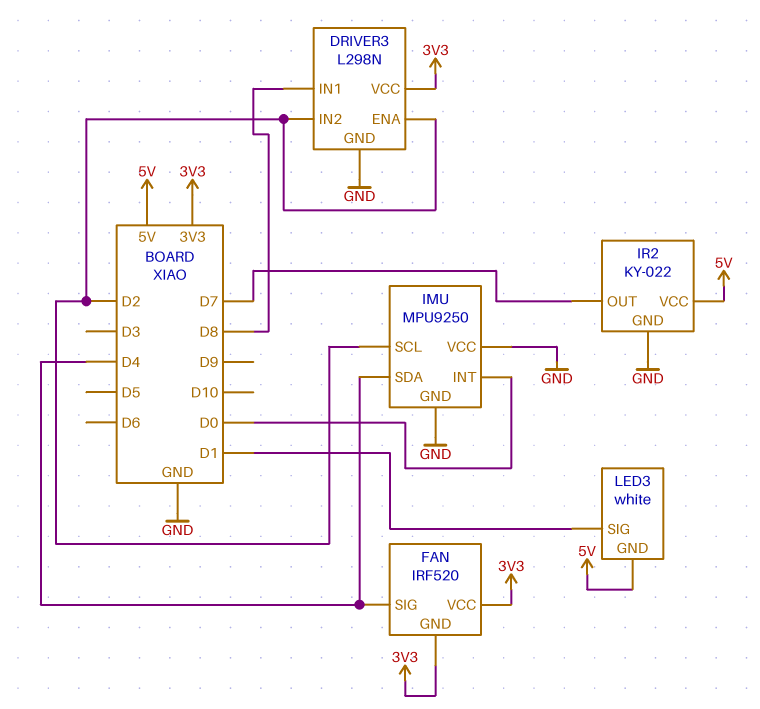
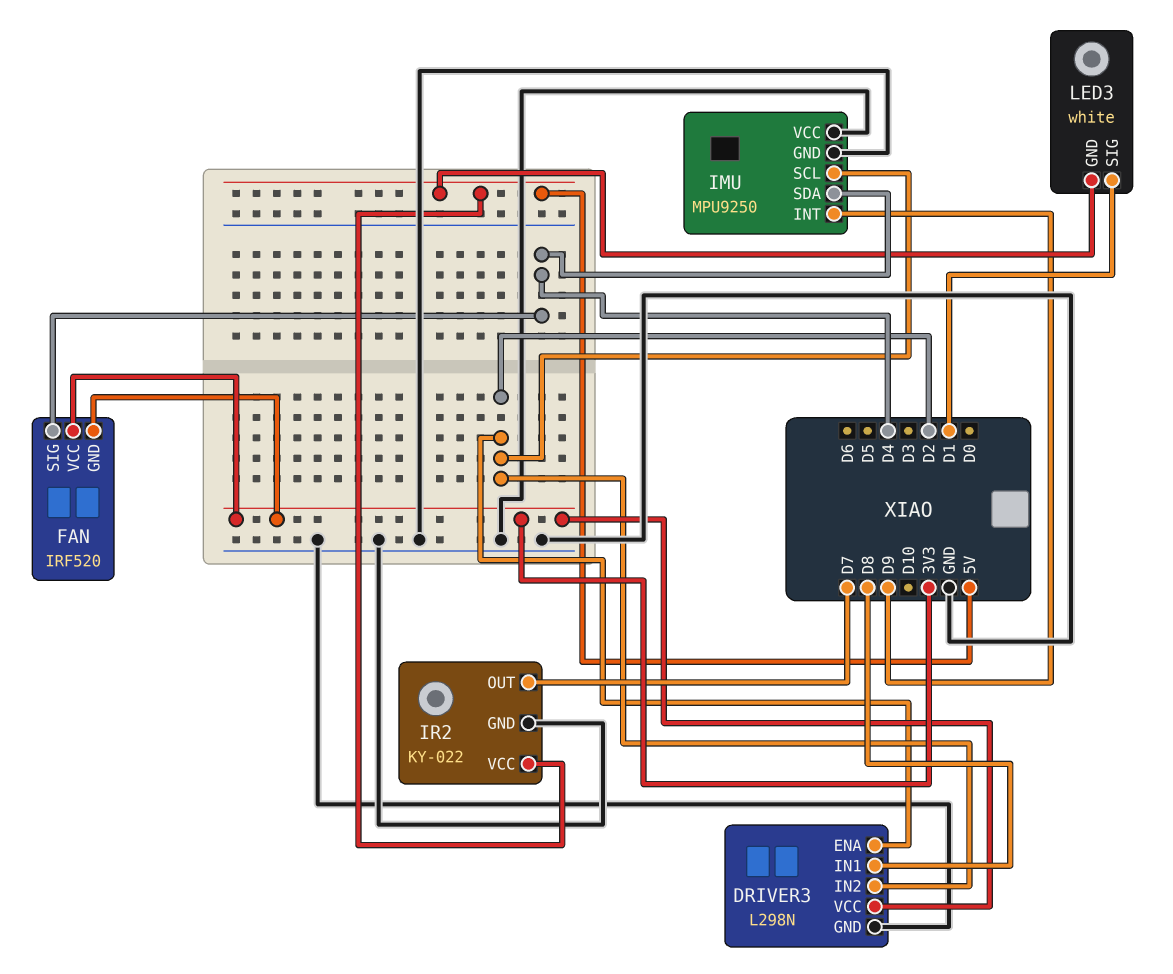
IMU pin INT: D0 -> D9

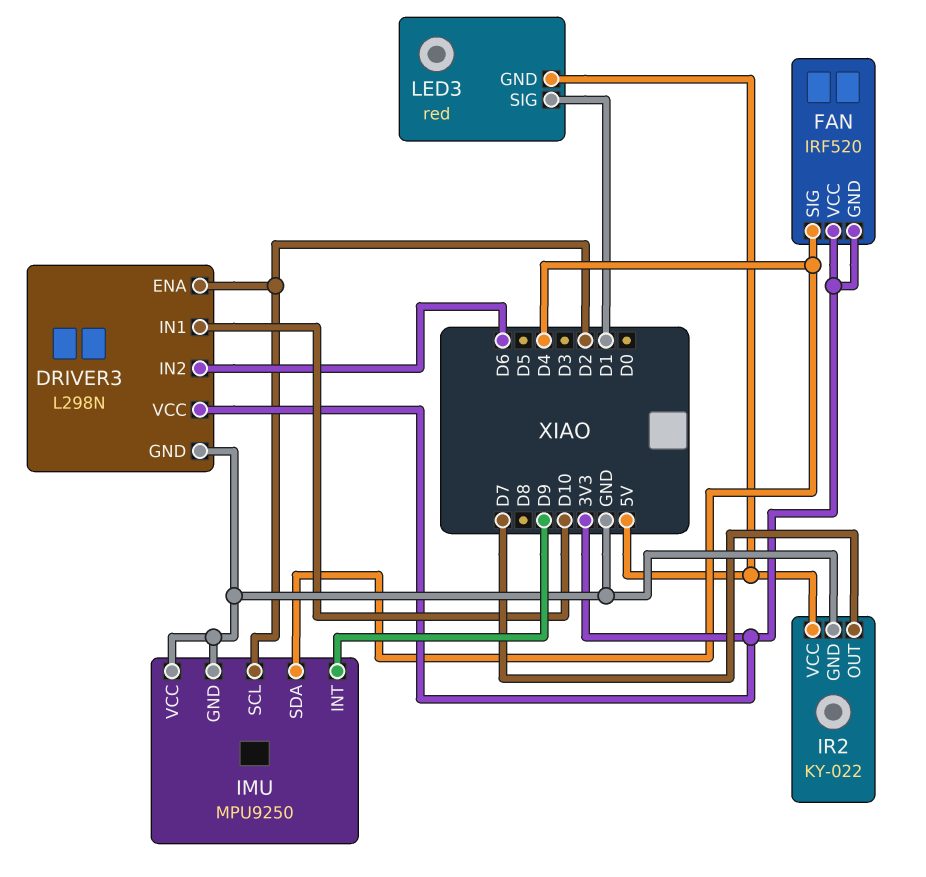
DRIVER3 pin IN1: D8 -> D10
DRIVER3 pin IN2: D2 -> D6
LED3: white -> red

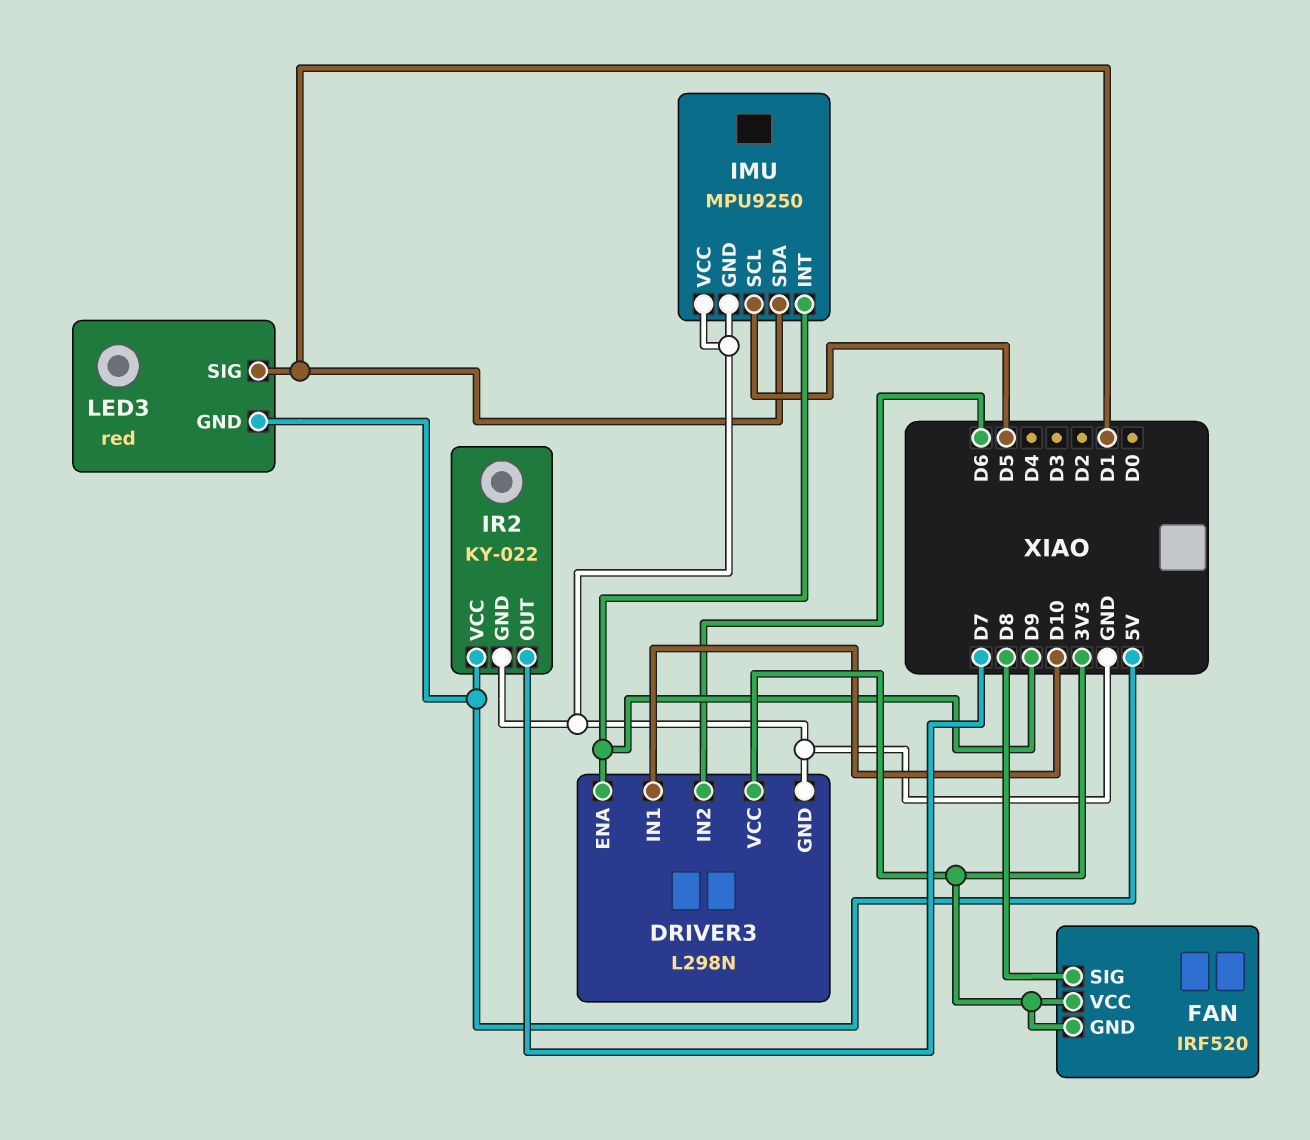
DRIVER3 pin ENA: D2 -> D9
FAN pin SIG: D4 -> D8
IMU pin SCL: D2 -> D5
IMU pin SDA: D4 -> D1

